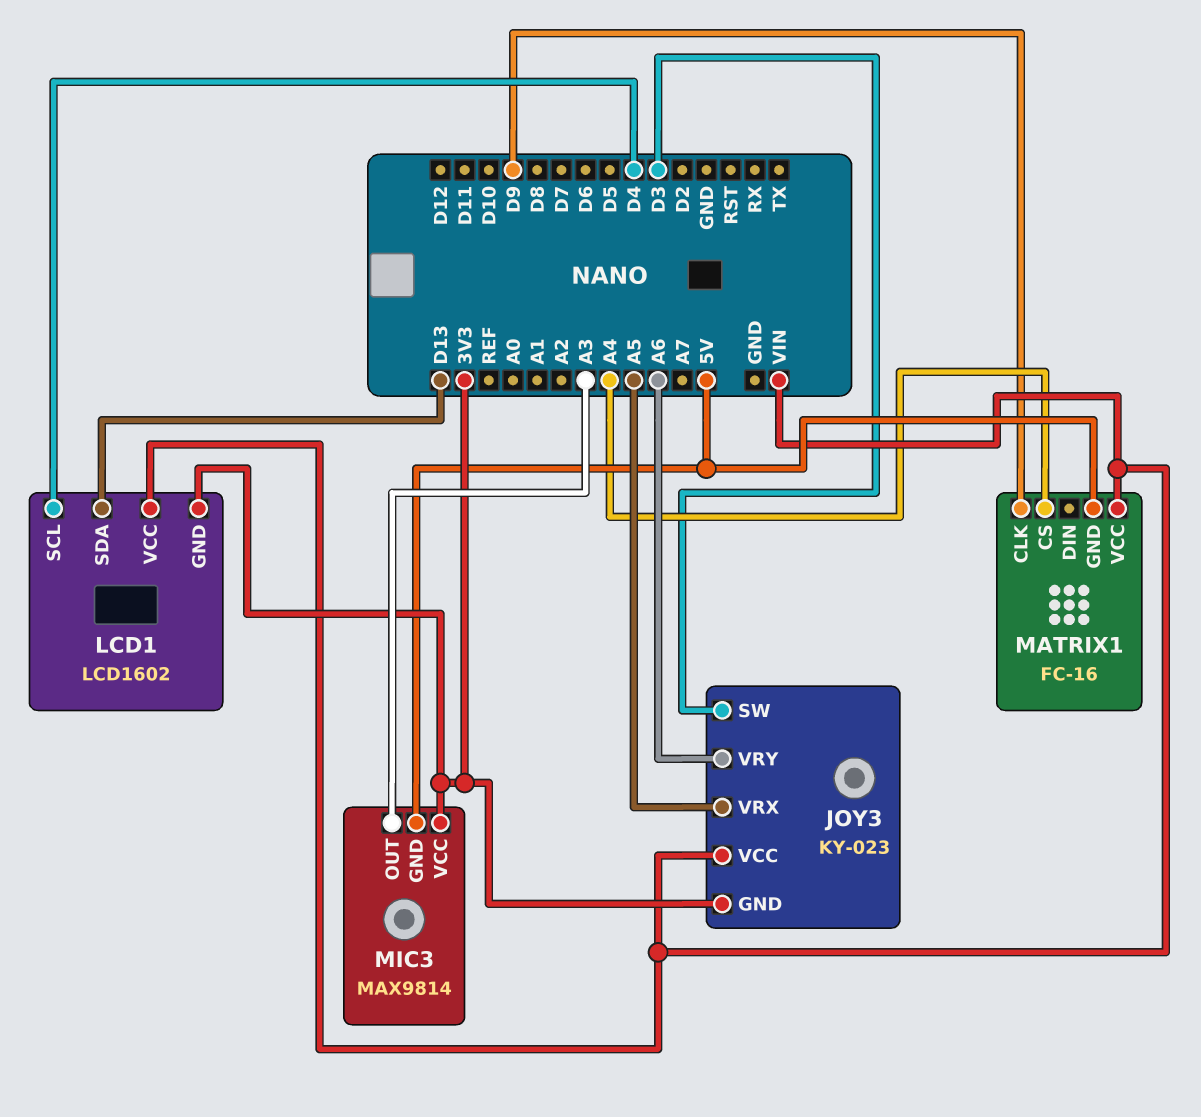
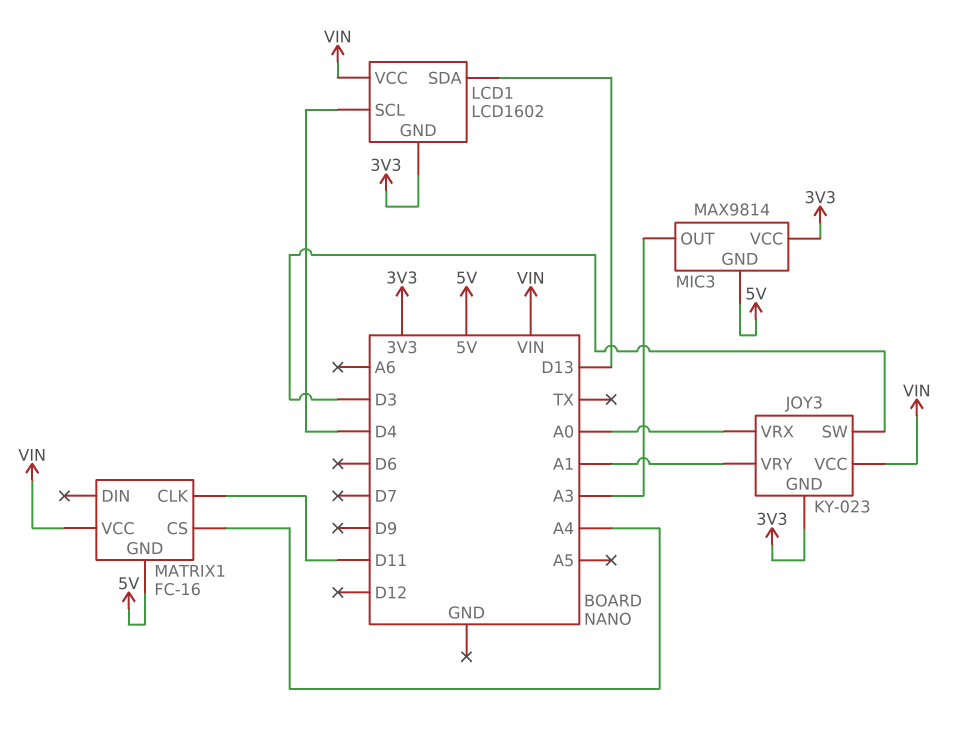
JOY3 pin VRX: A5 -> A0
JOY3 pin VRY: A6 -> A1
MATRIX1 pin CLK: D9 -> D11

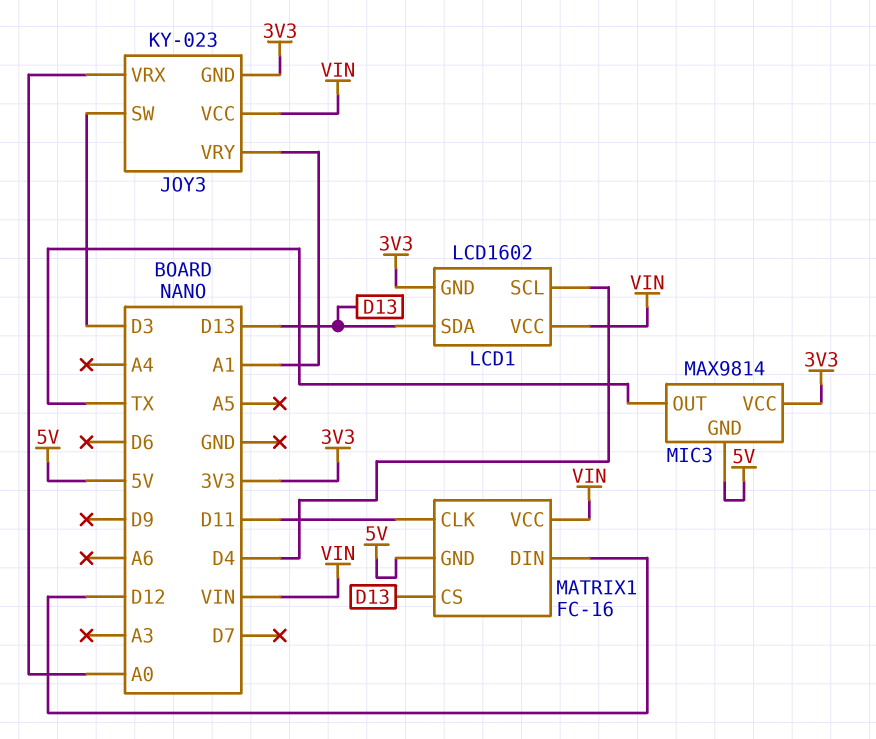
MATRIX1 pin CS: A4 -> D13
MATRIX1 pin DIN: none -> D12
MIC3 pin OUT: A3 -> TX

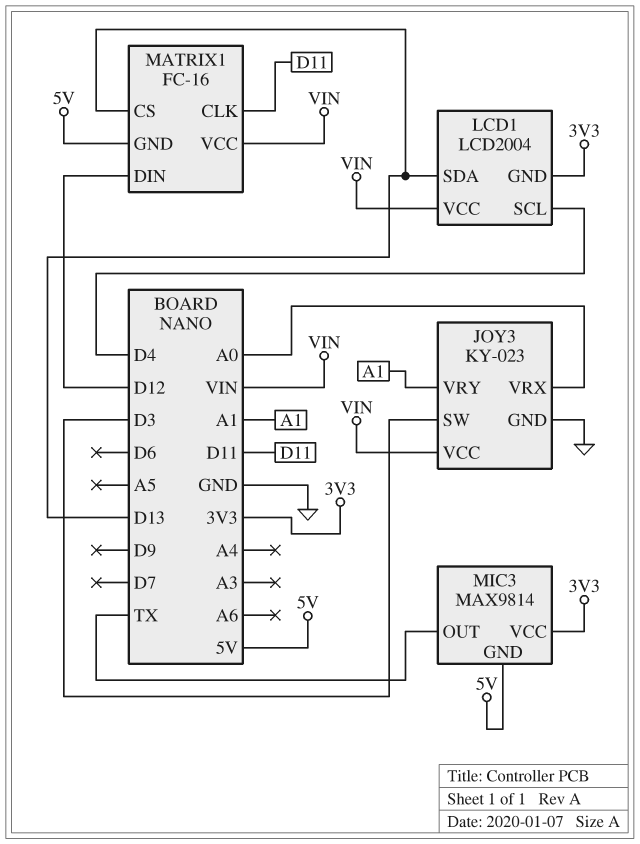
JOY3 pin GND: 3V3 -> GND
LCD1: LCD1602 -> LCD2004

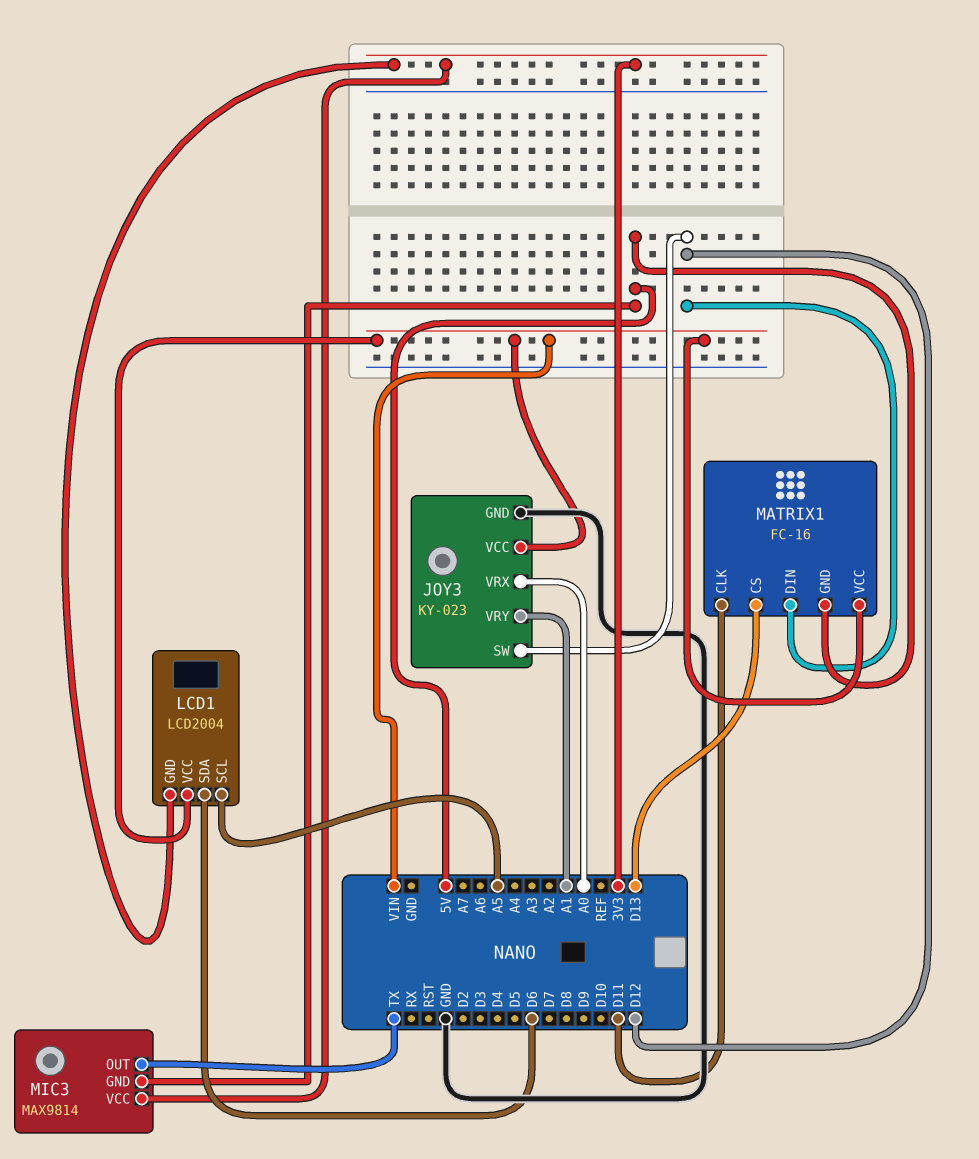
JOY3 pin SW: D3 -> D12
LCD1 pin SCL: D4 -> A5
LCD1 pin SDA: D13 -> D6

